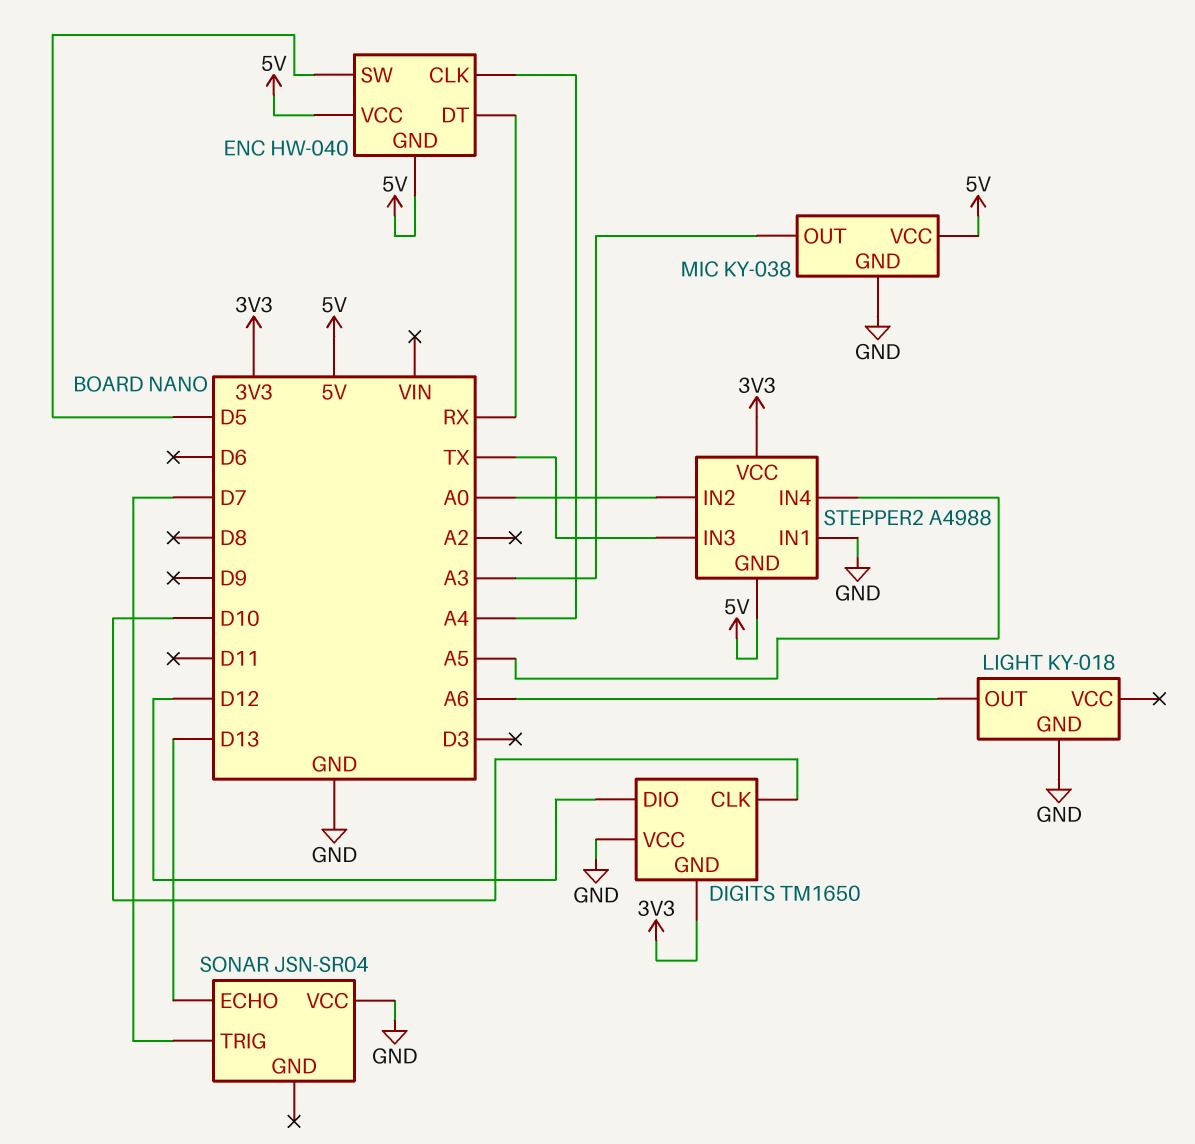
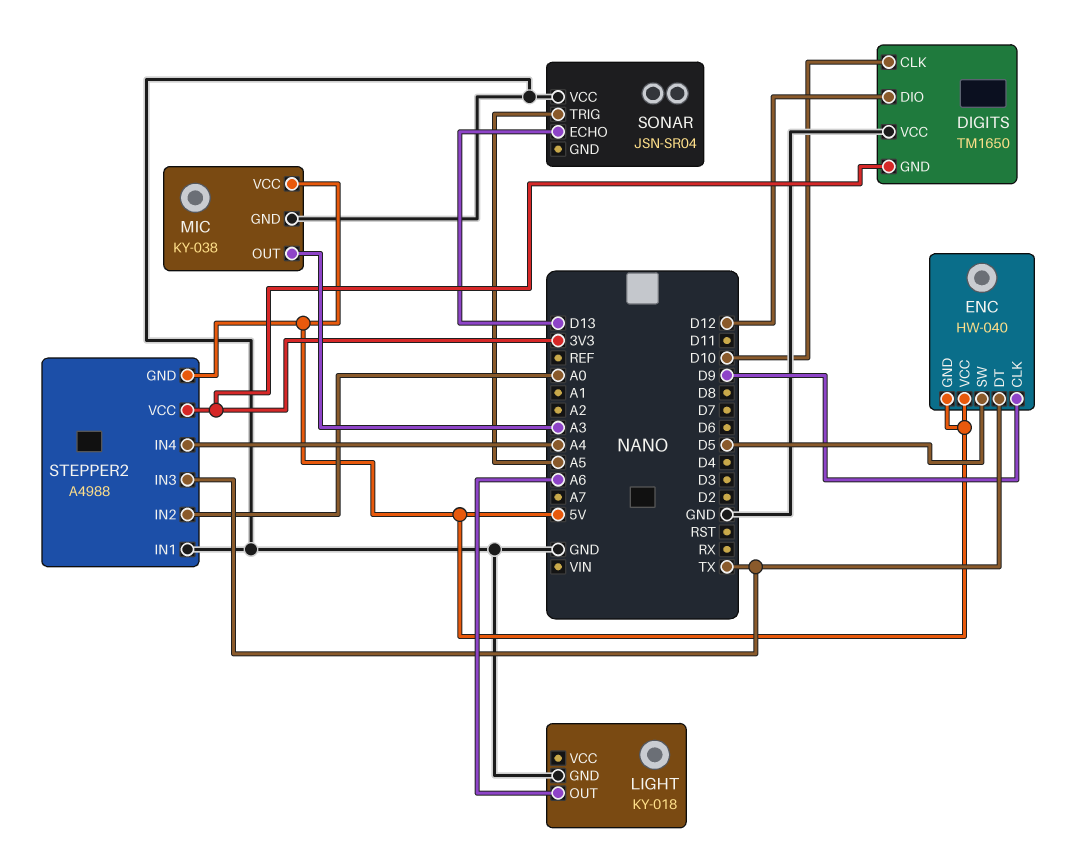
ENC pin CLK: A4 -> D9
ENC pin DT: RX -> TX
SONAR pin TRIG: D7 -> A5
STEPPER2 pin IN4: A5 -> A4

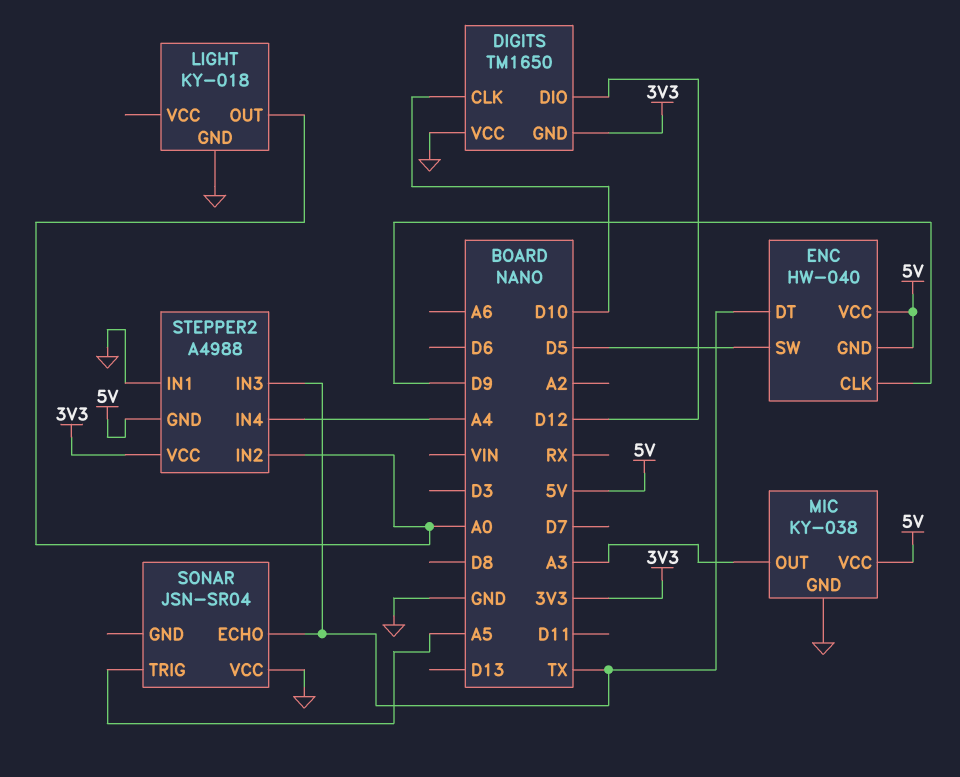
LIGHT pin OUT: A6 -> A0
SONAR pin ECHO: D13 -> TX

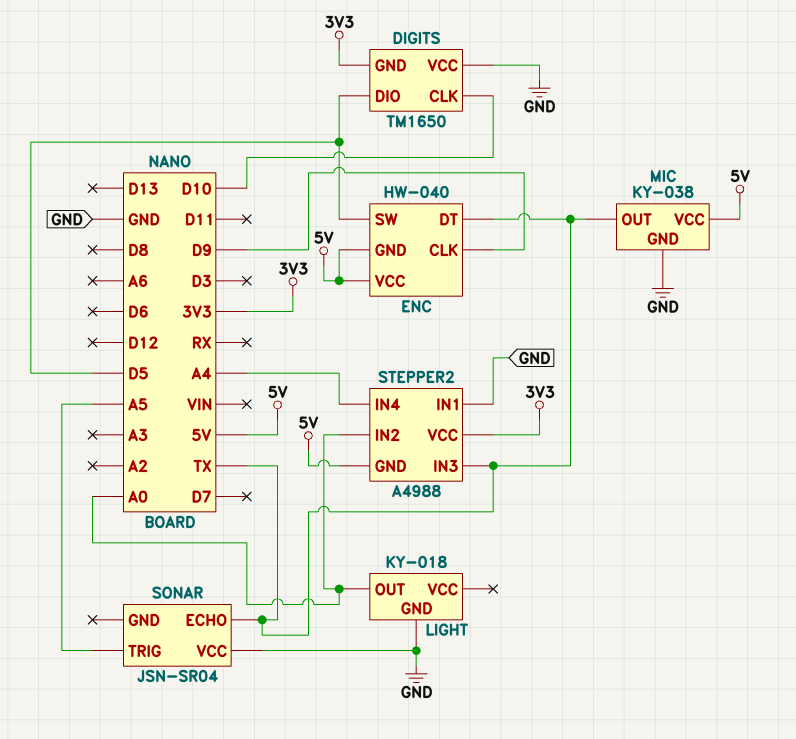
DIGITS pin DIO: D12 -> D5
MIC pin OUT: A3 -> TX

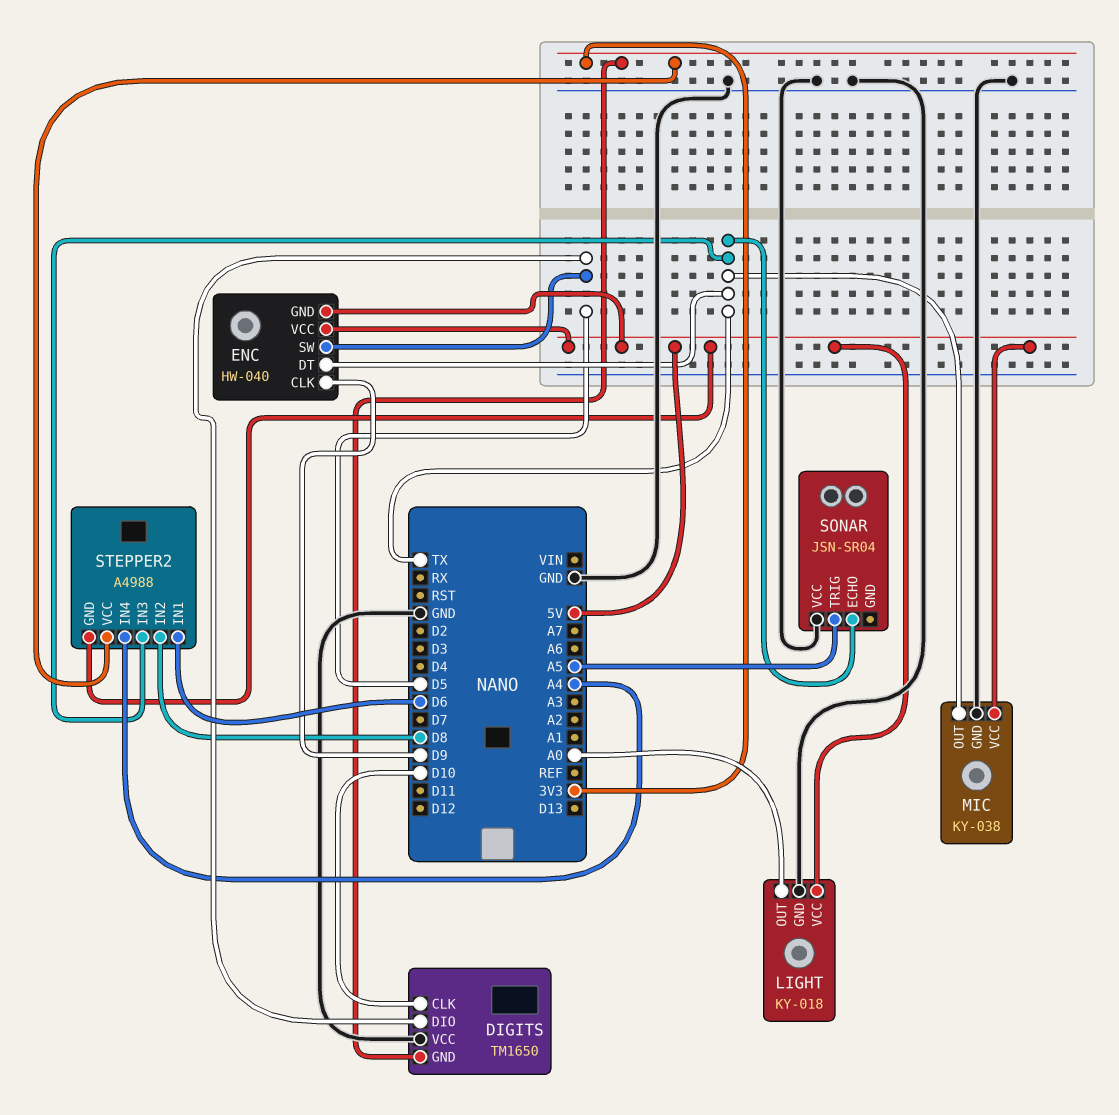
LIGHT pin VCC: none -> 5V
STEPPER2 pin IN1: GND -> D6
STEPPER2 pin IN2: A0 -> D8

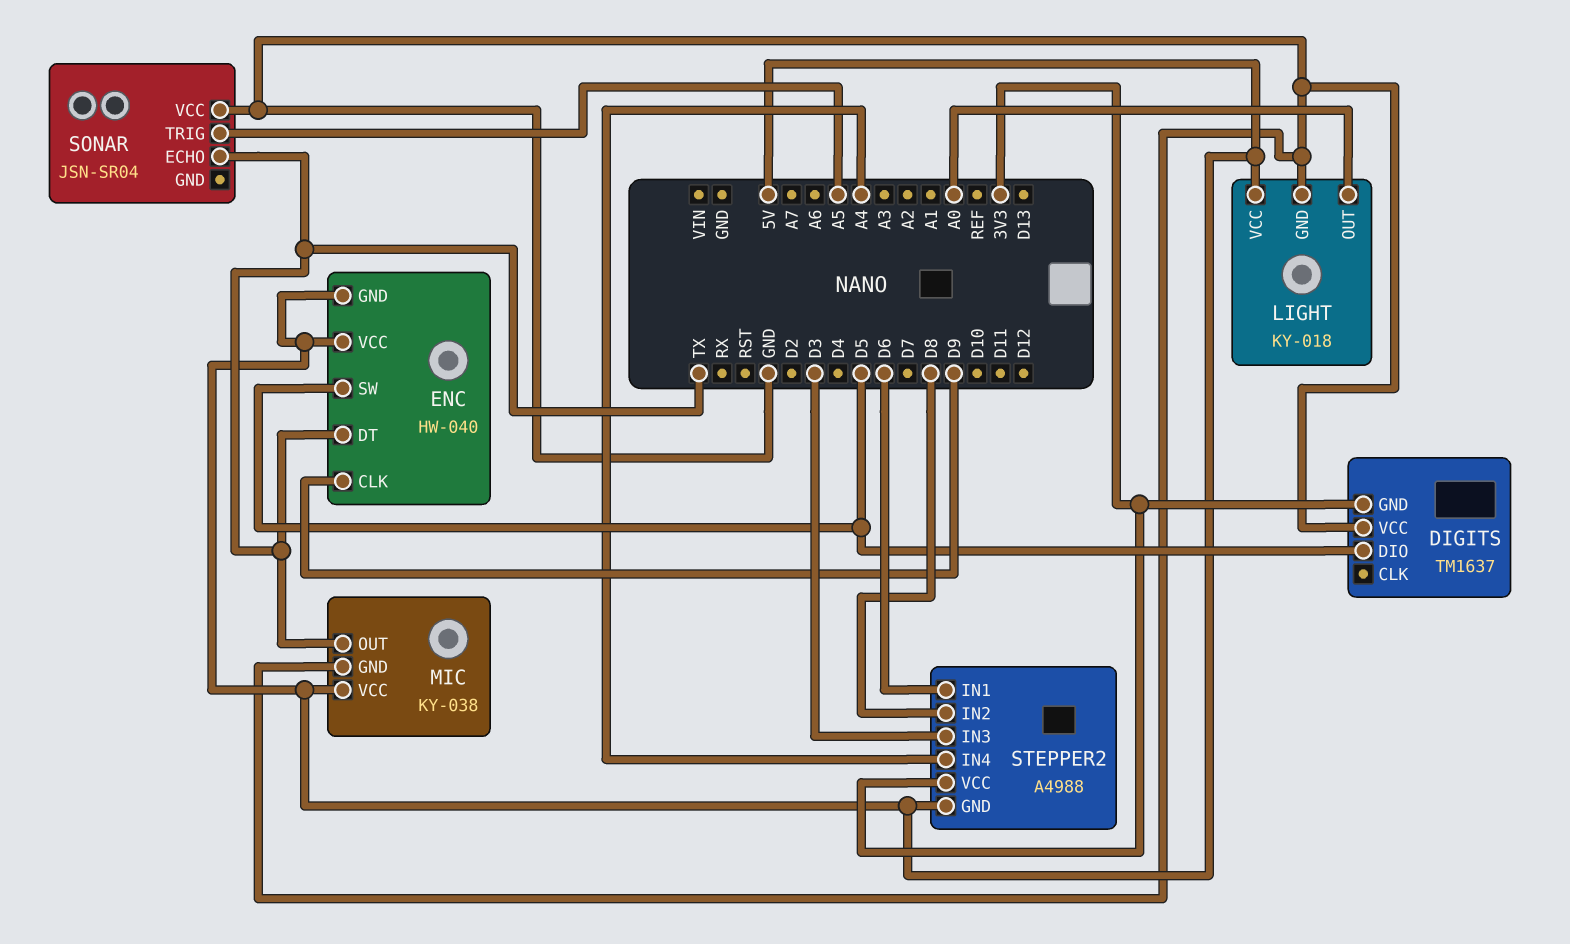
DIGITS: TM1650 -> TM1637
DIGITS pin CLK: D10 -> none
STEPPER2 pin IN3: TX -> D3

